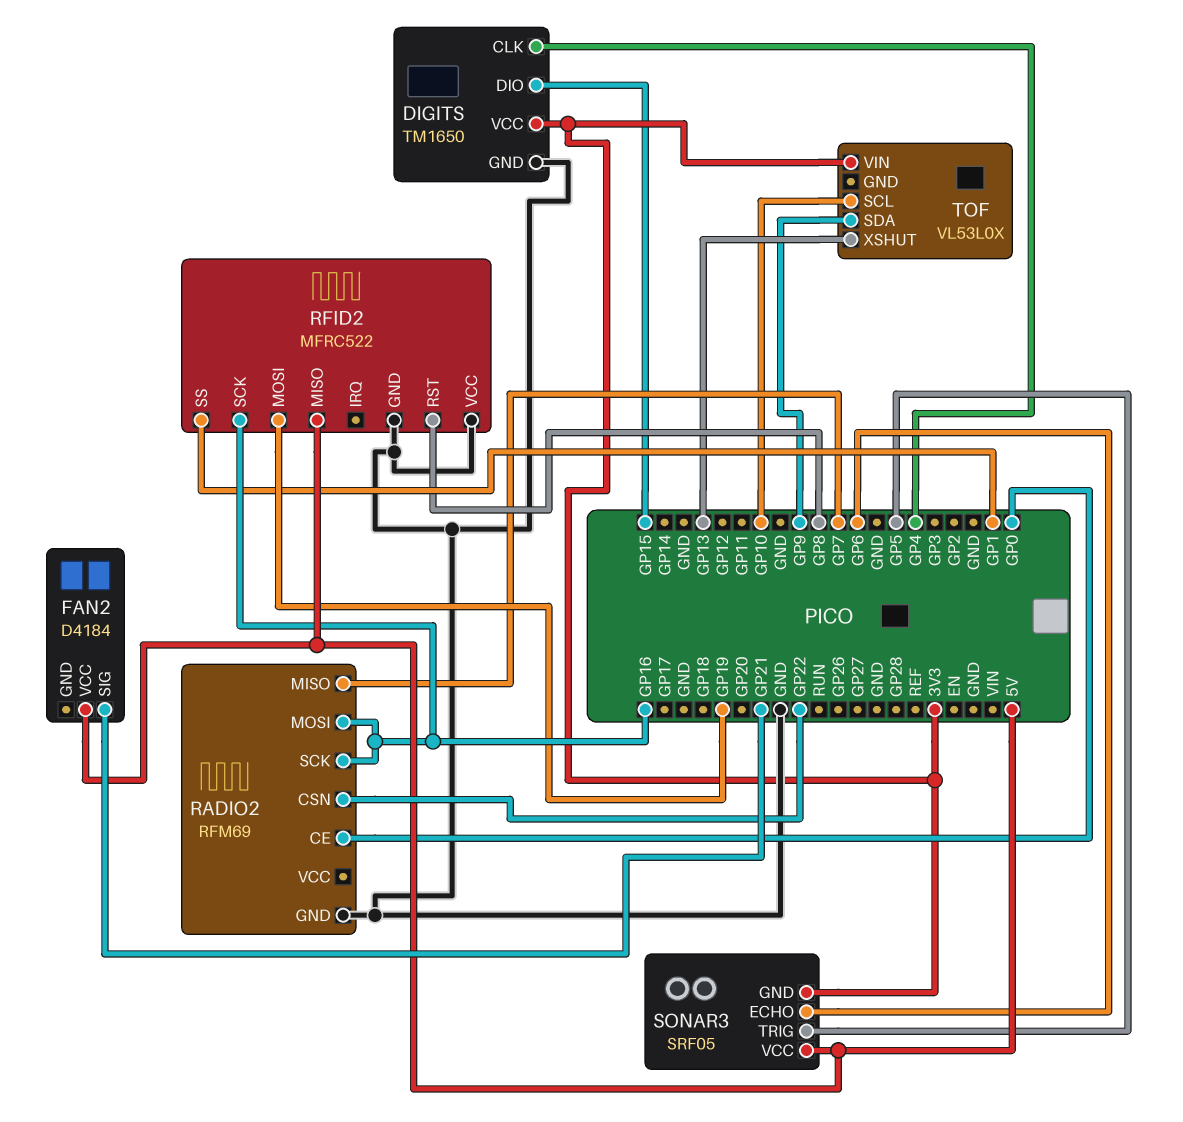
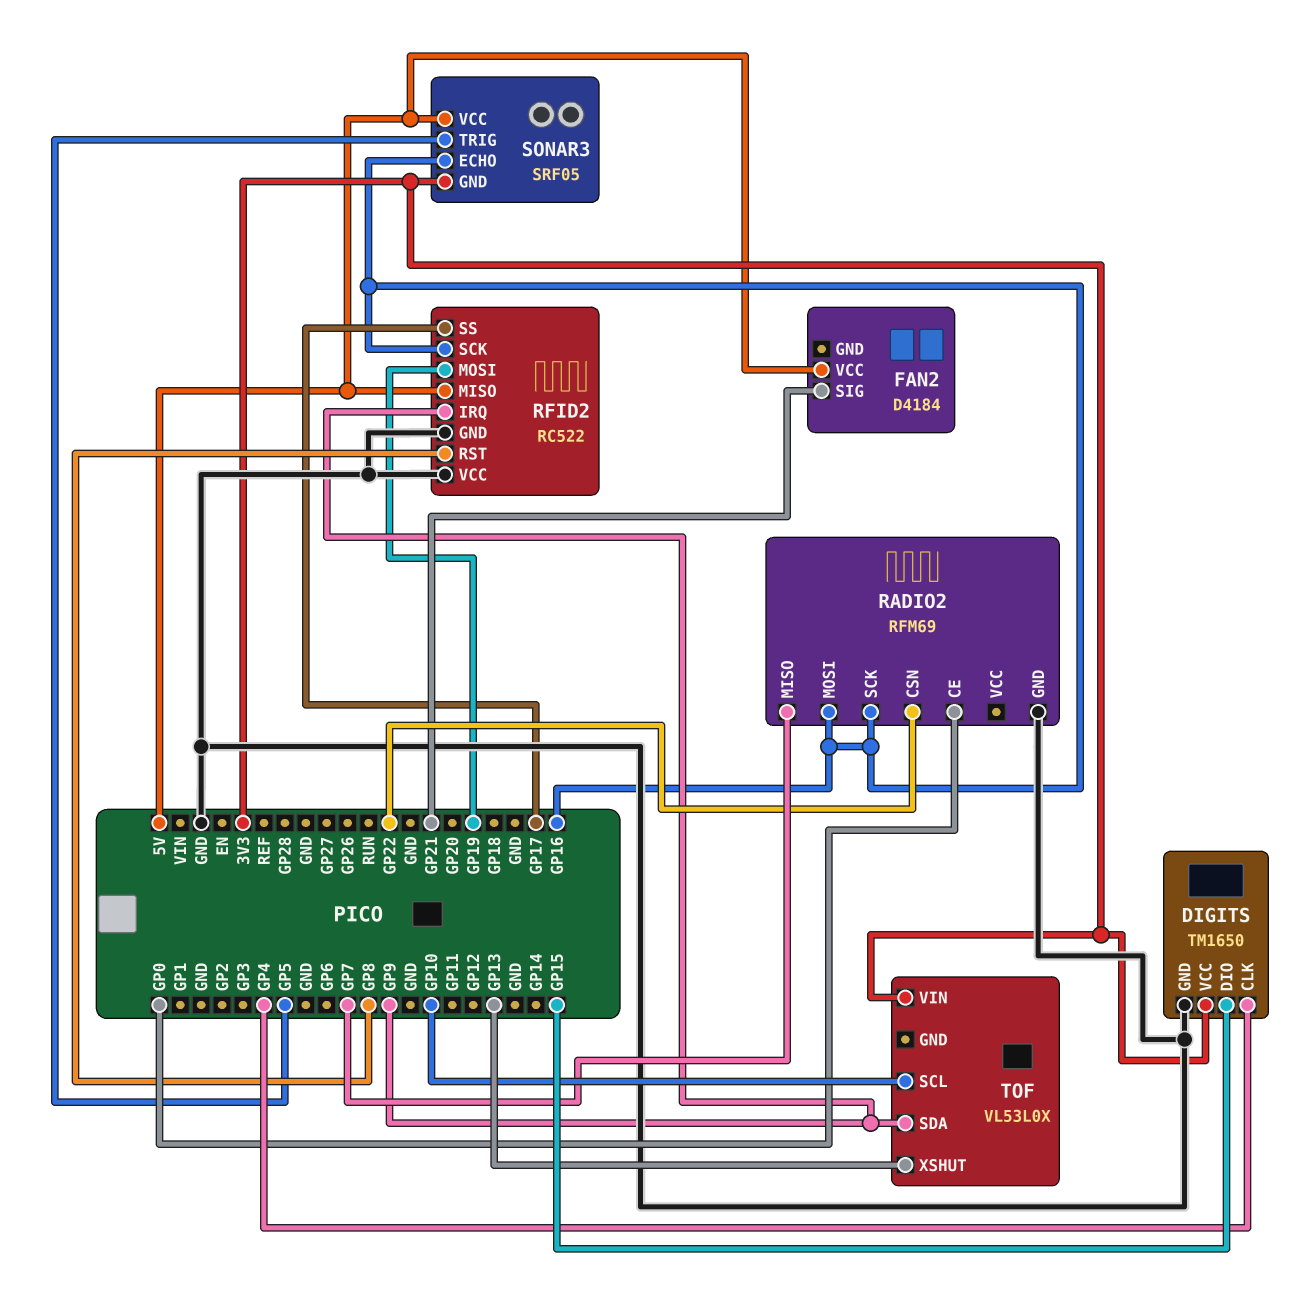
RFID2: MFRC522 -> RC522
RFID2 pin IRQ: none -> GP9
RFID2 pin SS: GP1 -> GP17
SONAR3 pin ECHO: GP6 -> GP16

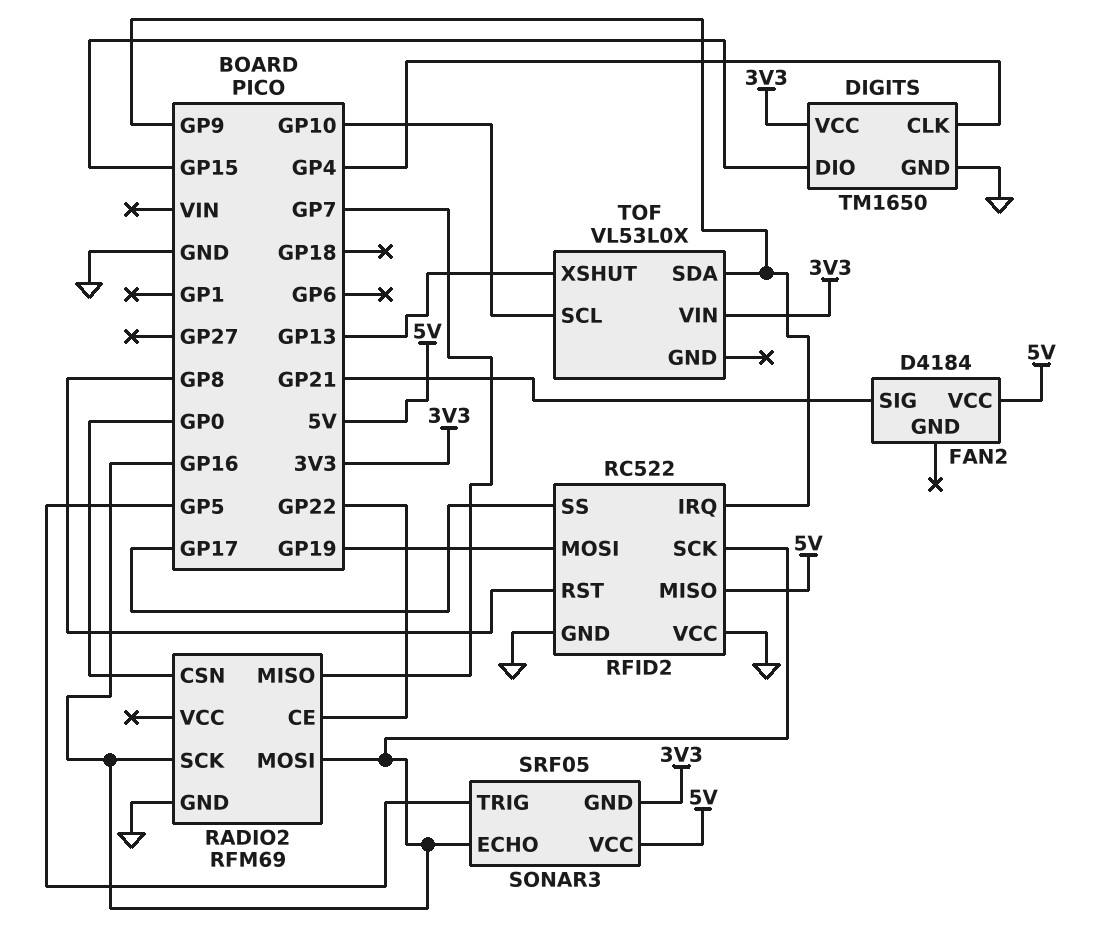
RADIO2 pin CE: GP0 -> GP22
RADIO2 pin CSN: GP22 -> GP0

